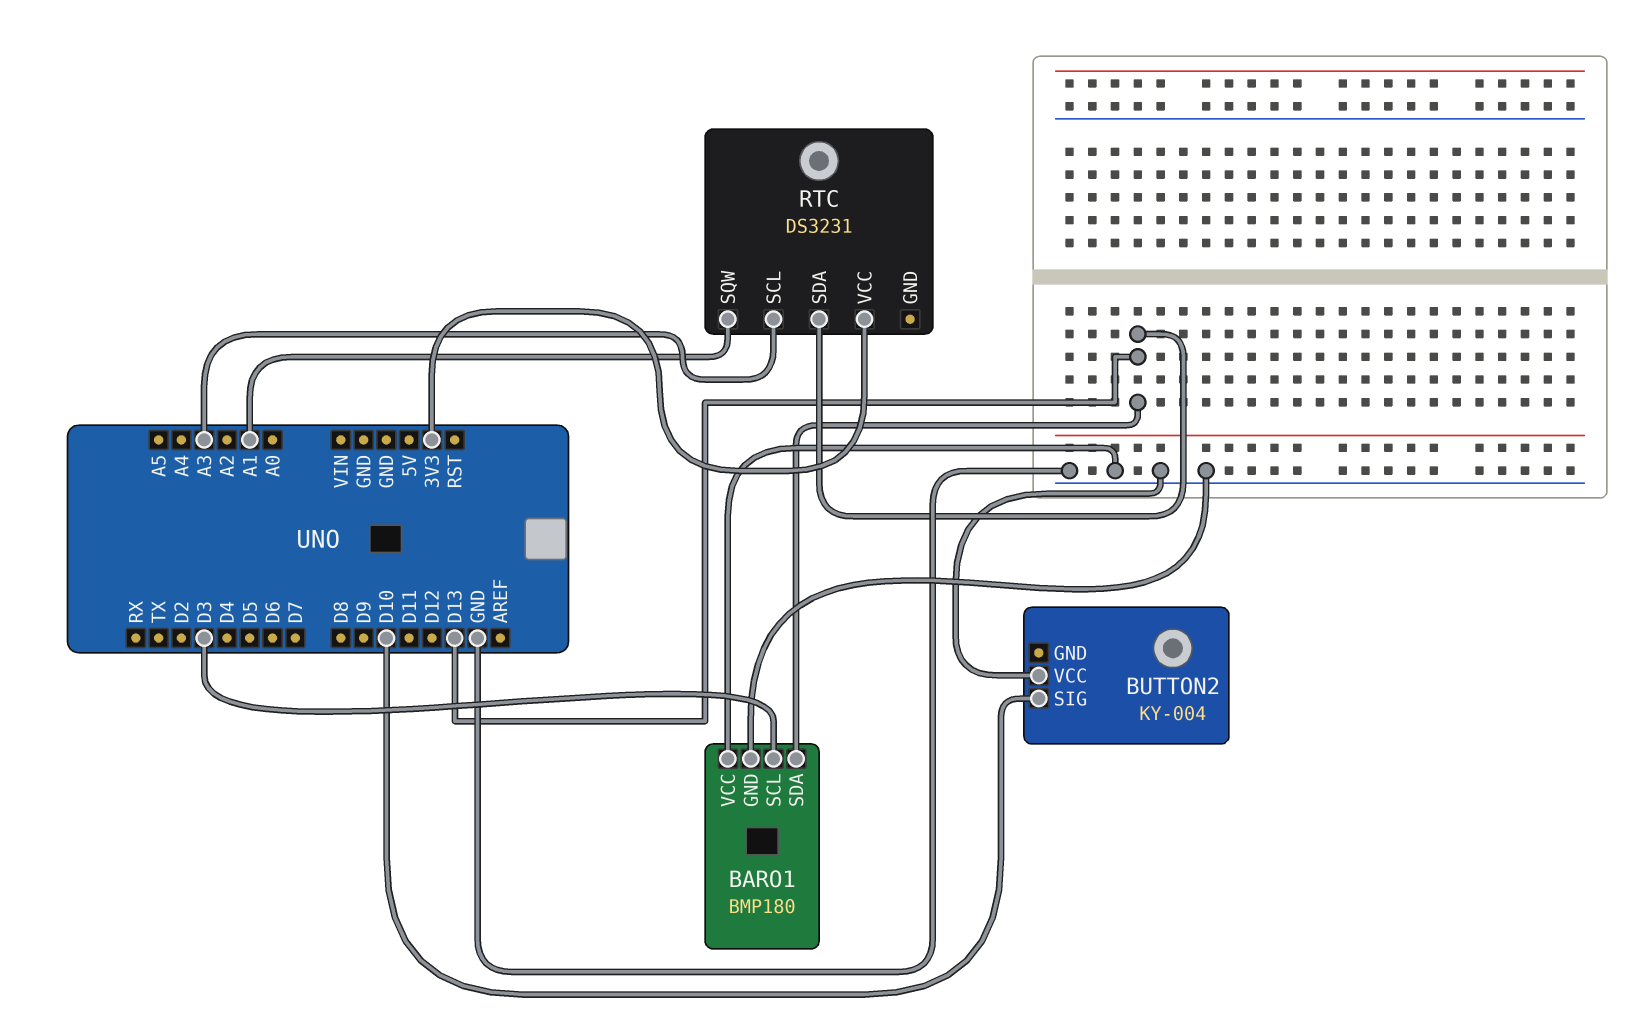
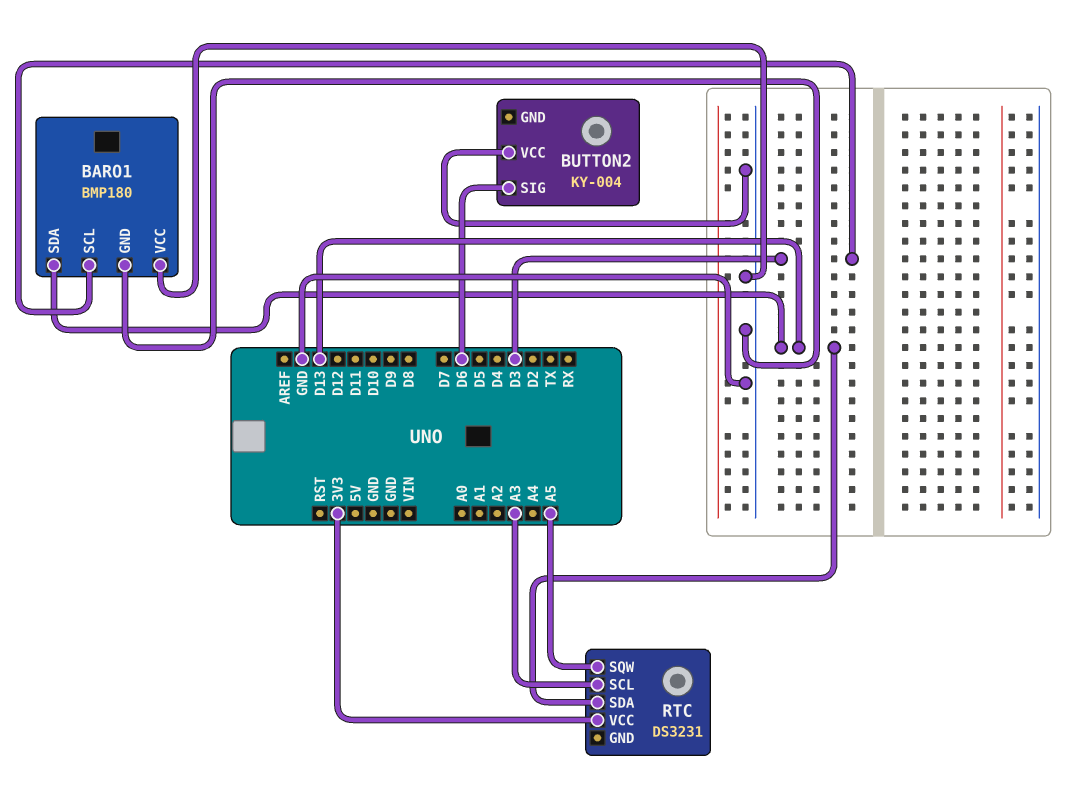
BUTTON2 pin SIG: D10 -> D6
RTC pin SQW: A1 -> A5

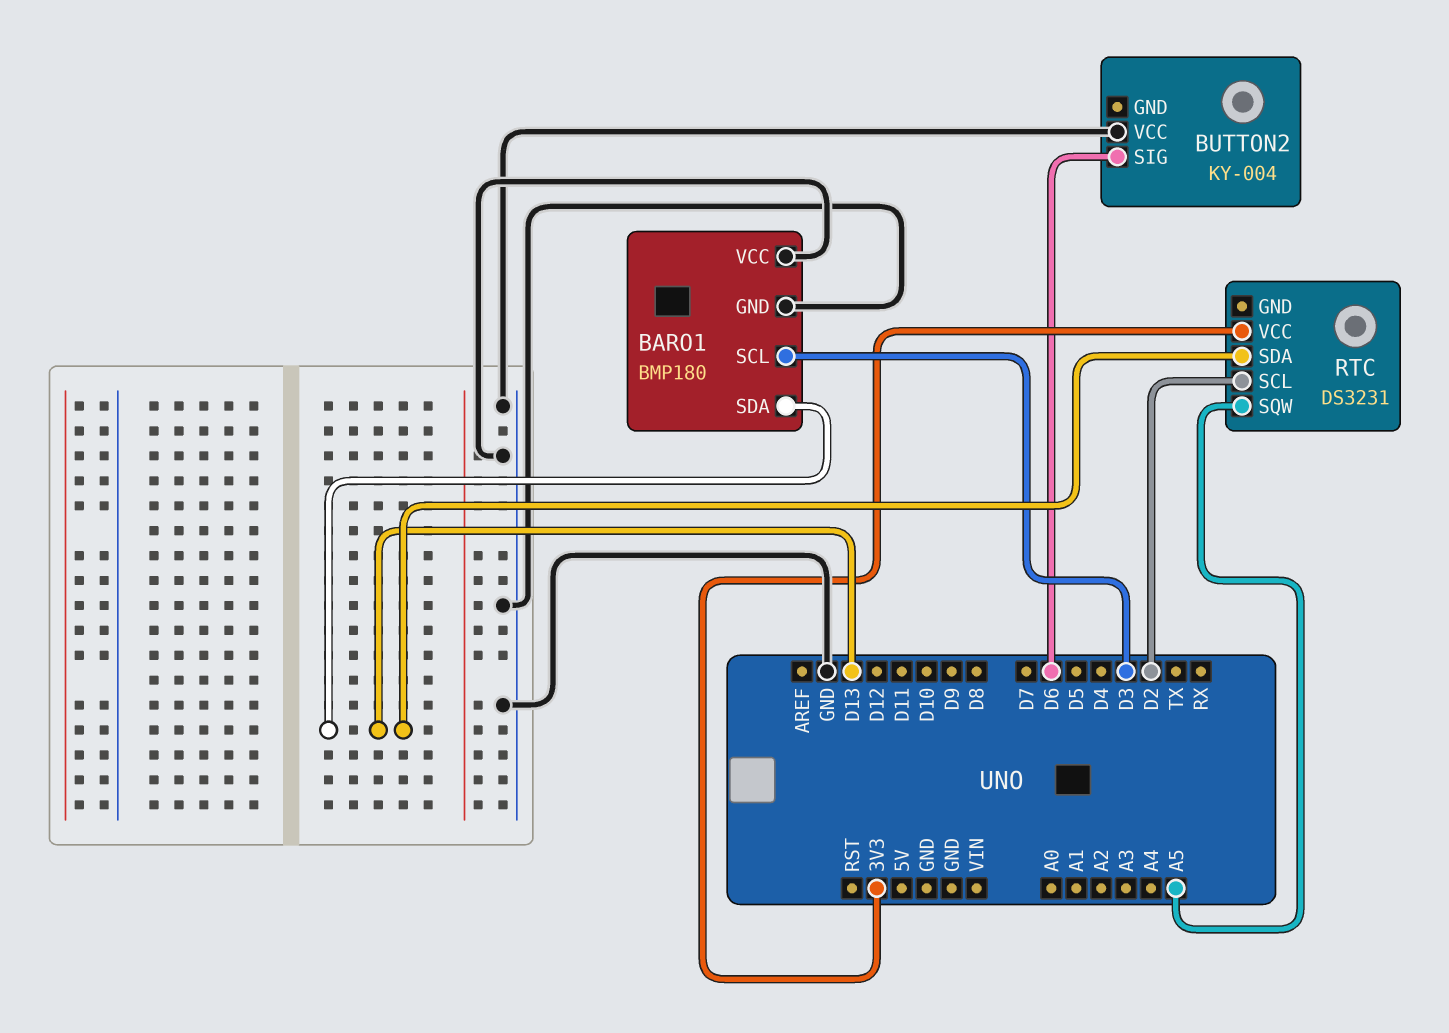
RTC pin SCL: A3 -> D2

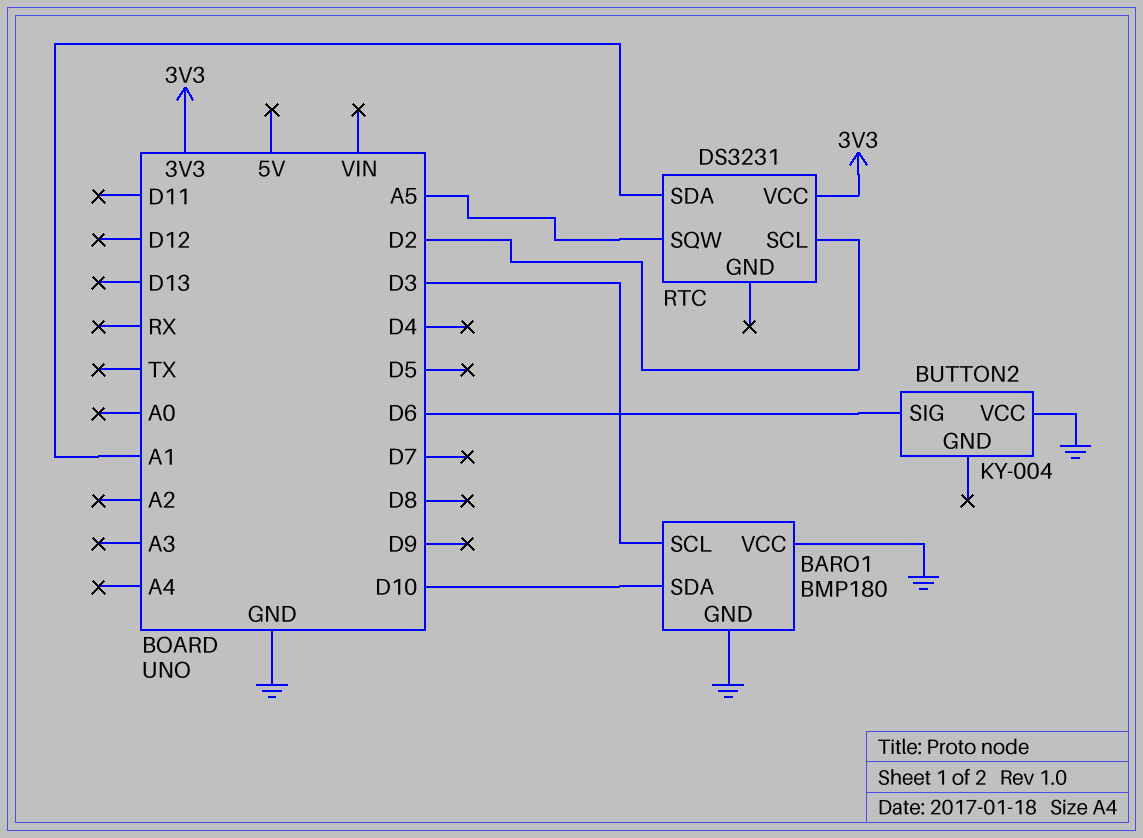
BARO1 pin SDA: D13 -> D10
RTC pin SDA: D13 -> A1

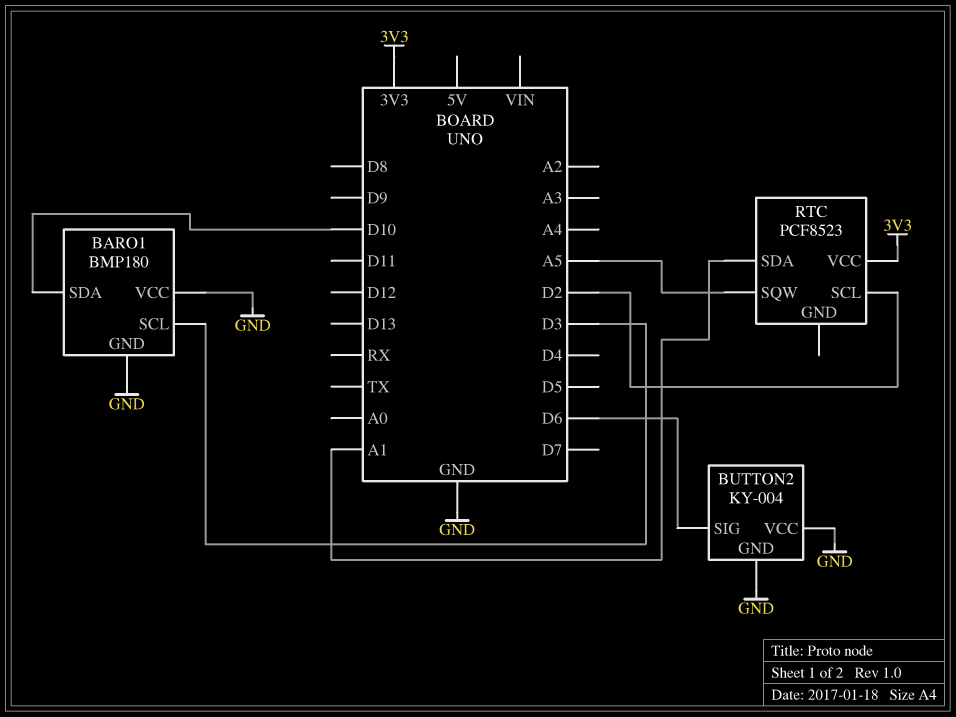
BUTTON2 pin GND: none -> GND
RTC: DS3231 -> PCF8523

